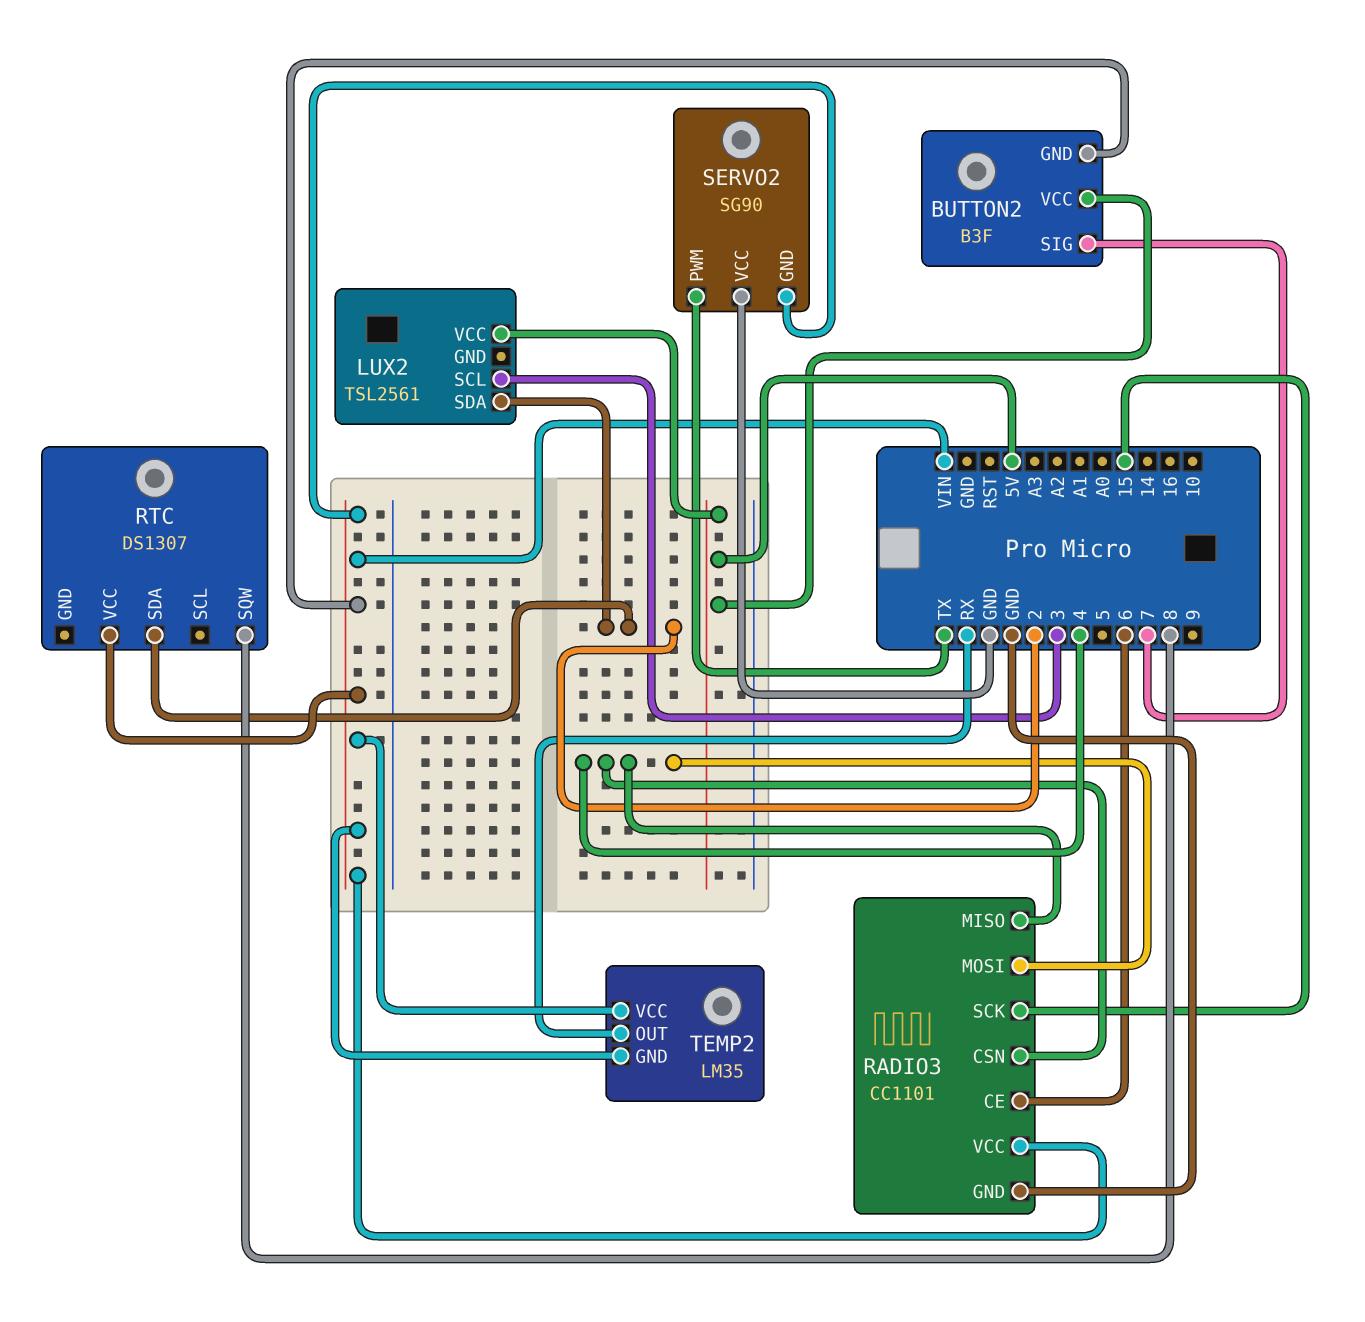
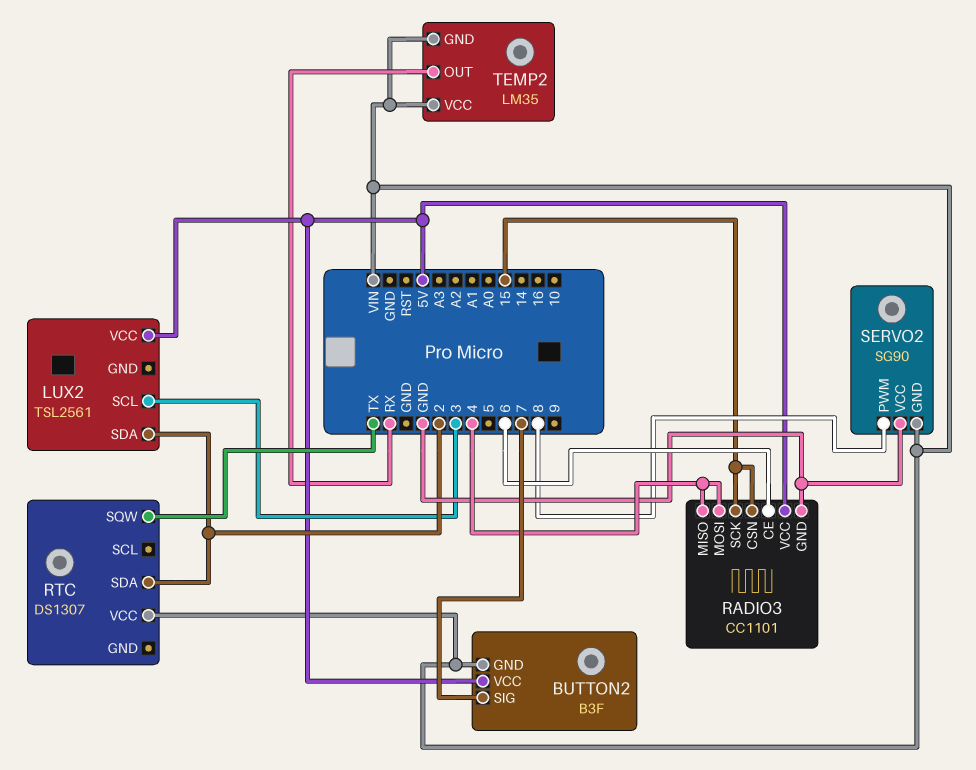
RADIO3 pin CSN: 4 -> 15
RADIO3 pin VCC: VIN -> 5V
RTC pin SQW: 8 -> TX
SERVO2 pin PWM: TX -> 8

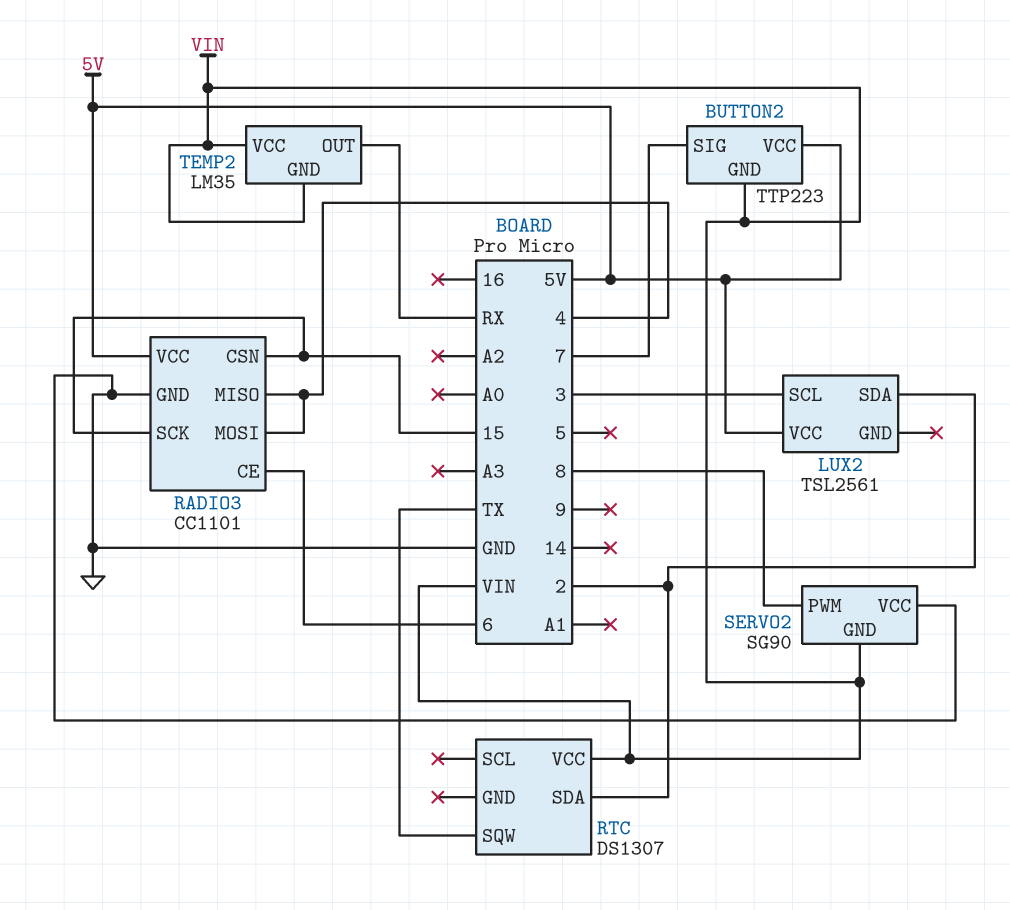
BUTTON2: B3F -> TTP223

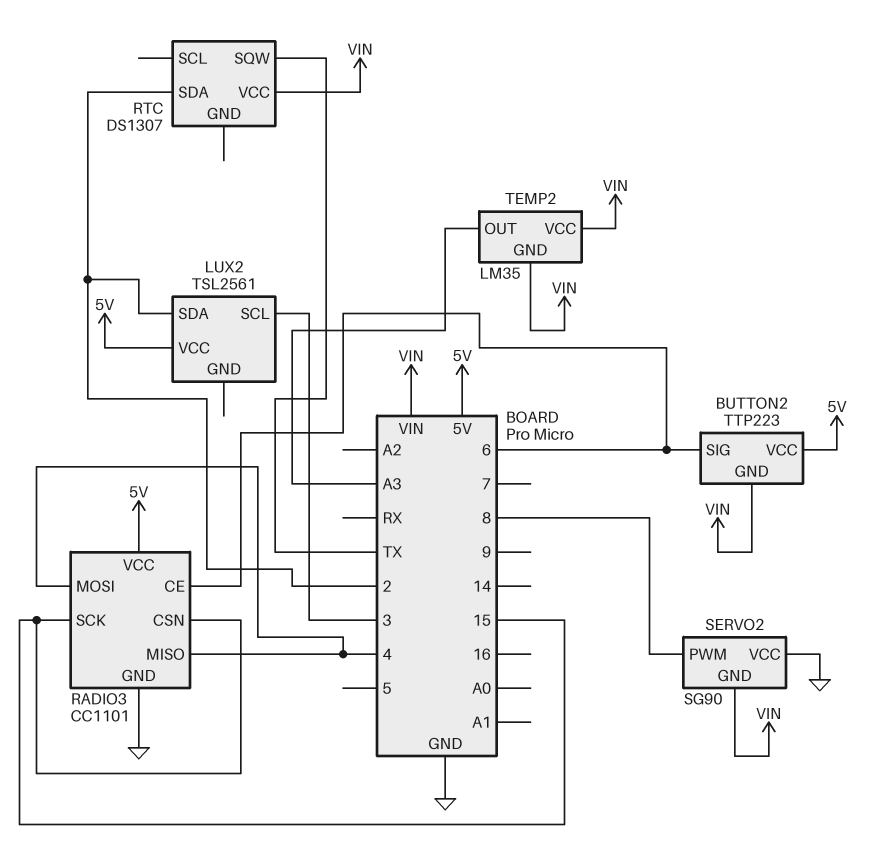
BUTTON2 pin SIG: 7 -> 6
TEMP2 pin OUT: RX -> A3

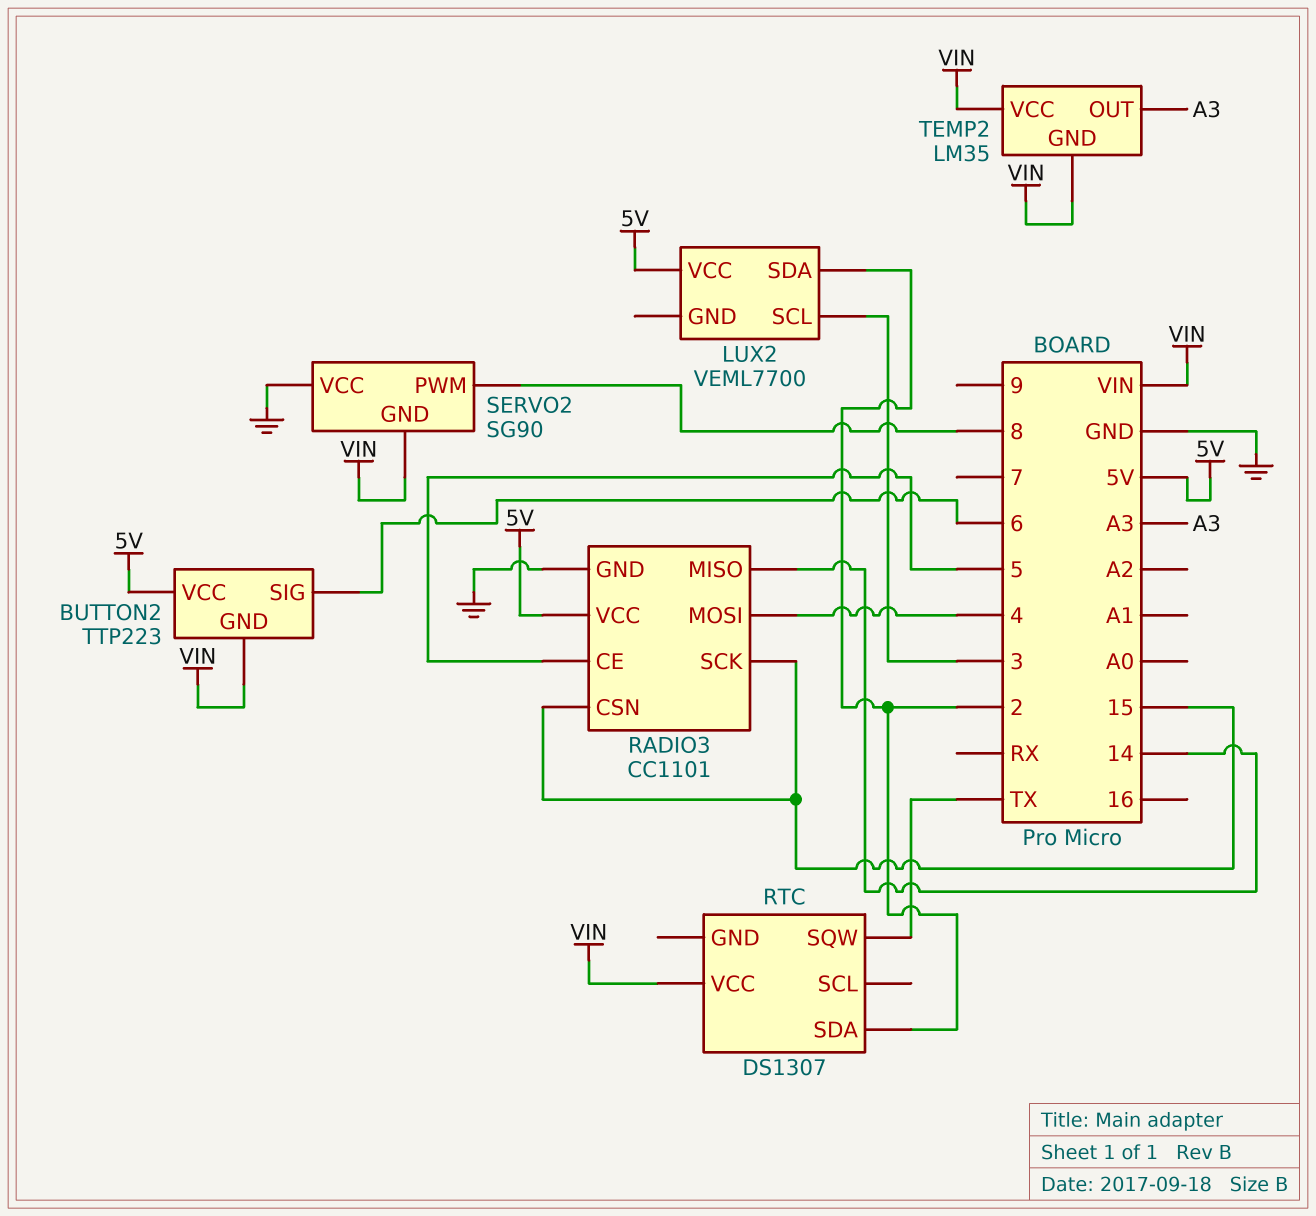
LUX2: TSL2561 -> VEML7700
RADIO3 pin CE: 6 -> 5
RADIO3 pin MISO: 4 -> 14

